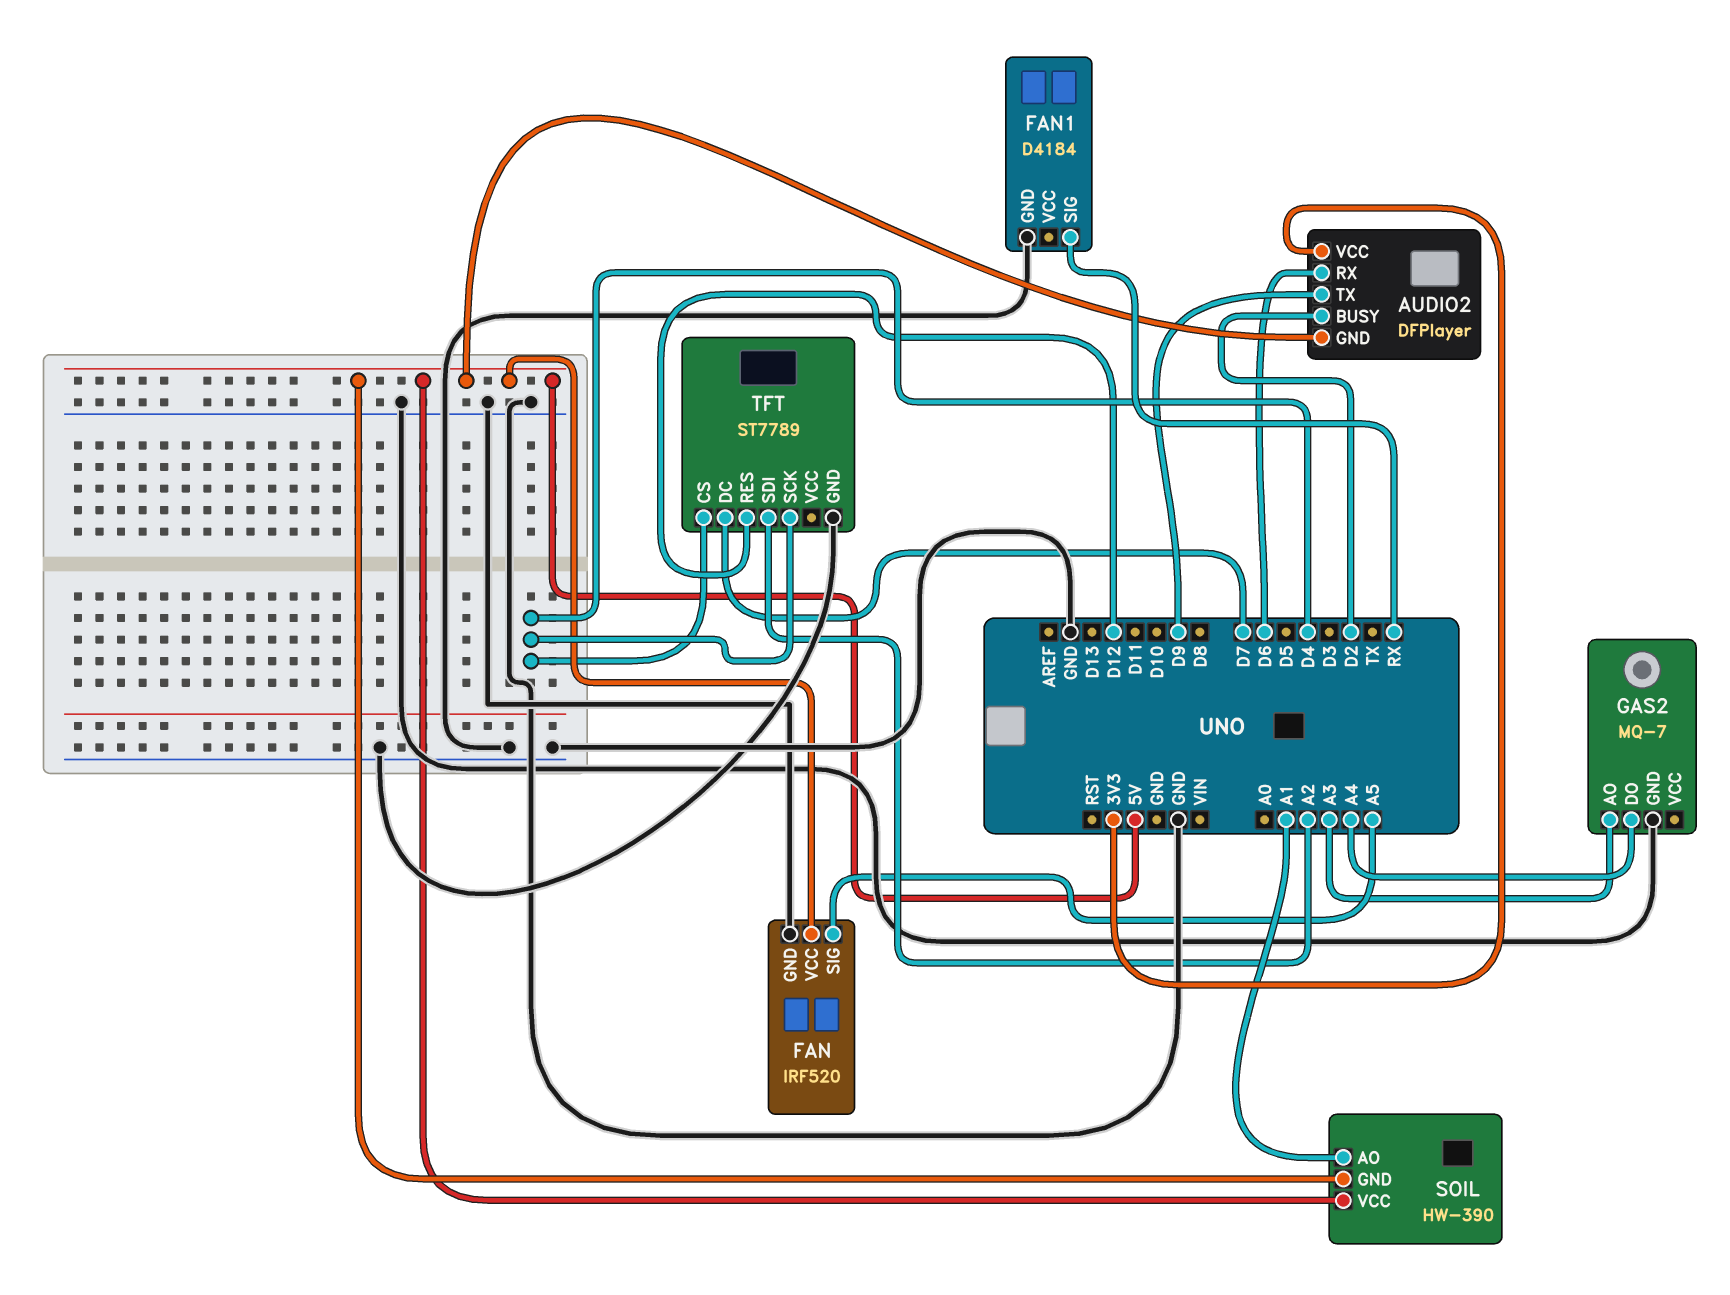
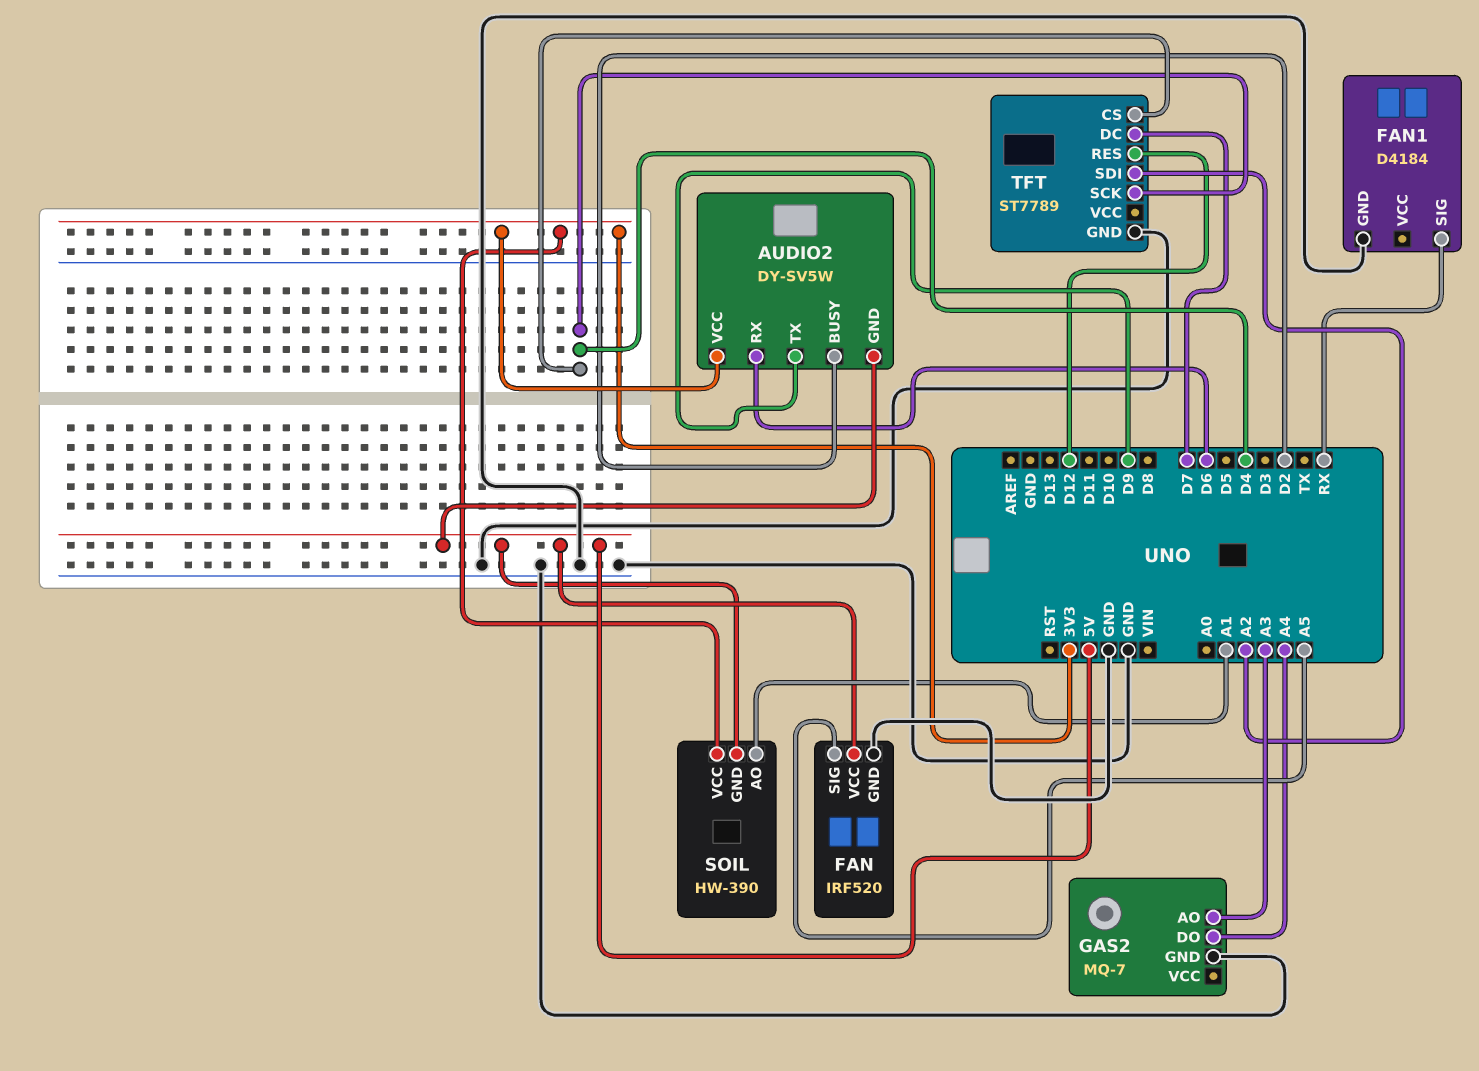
AUDIO2: DFPlayer -> DY-SV5W
SOIL pin VCC: 5V -> 3V3

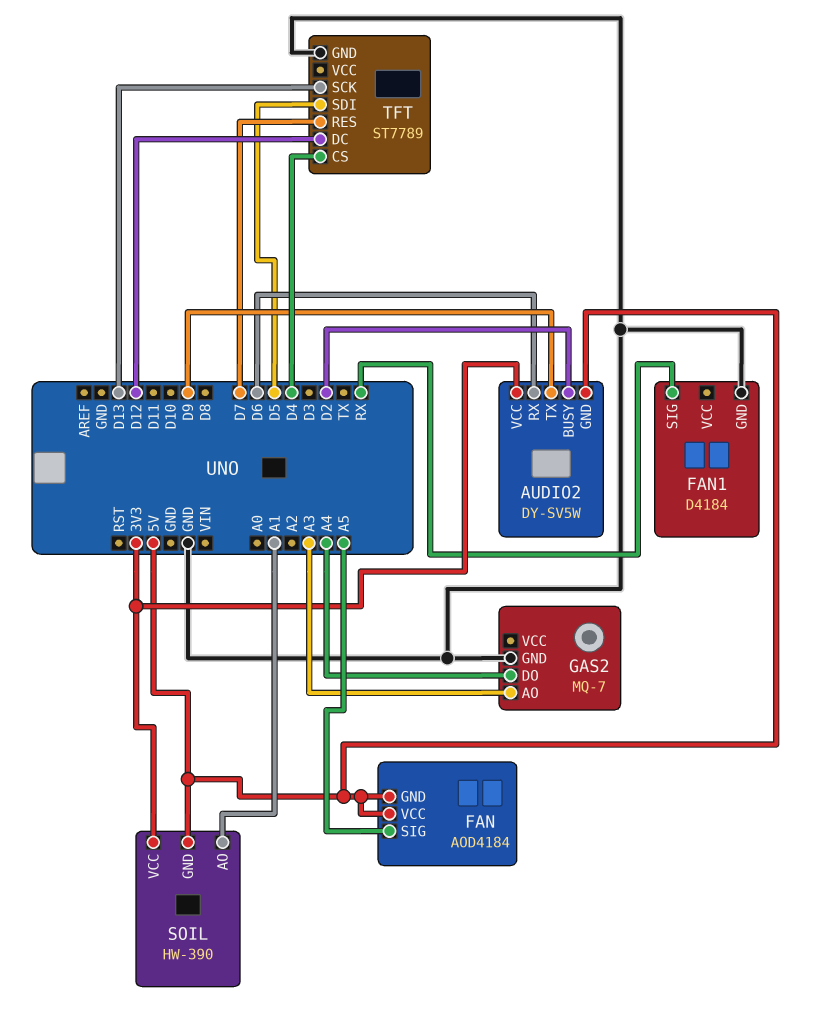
FAN: IRF520 -> AOD4184
FAN pin GND: GND -> 5V
TFT pin DC: D7 -> D12
TFT pin RES: D12 -> D7
TFT pin SCK: D4 -> D13
TFT pin SDI: A2 -> D5

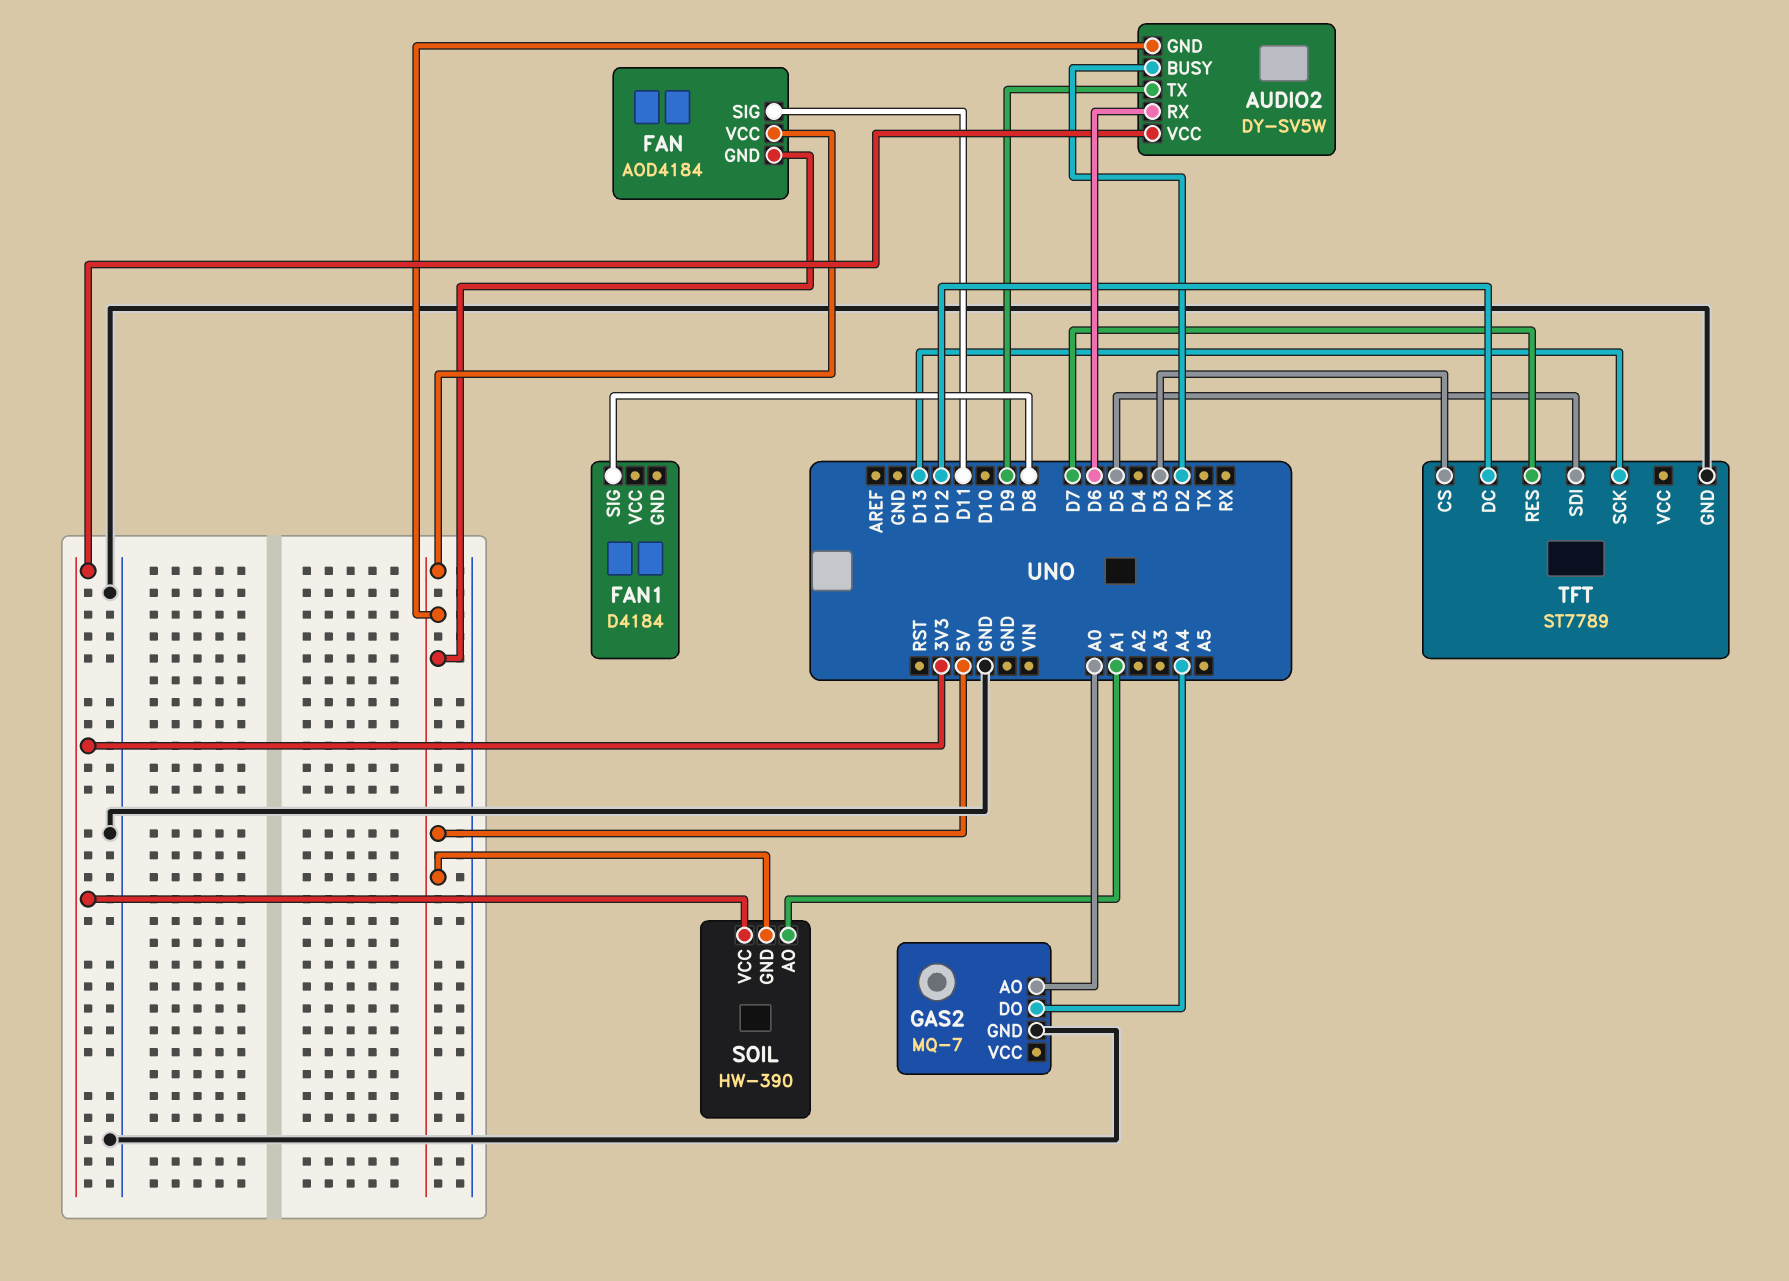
FAN pin SIG: A5 -> D11
FAN1 pin GND: GND -> none
FAN1 pin SIG: RX -> D8
GAS2 pin AO: A3 -> A0
TFT pin CS: D4 -> D3

